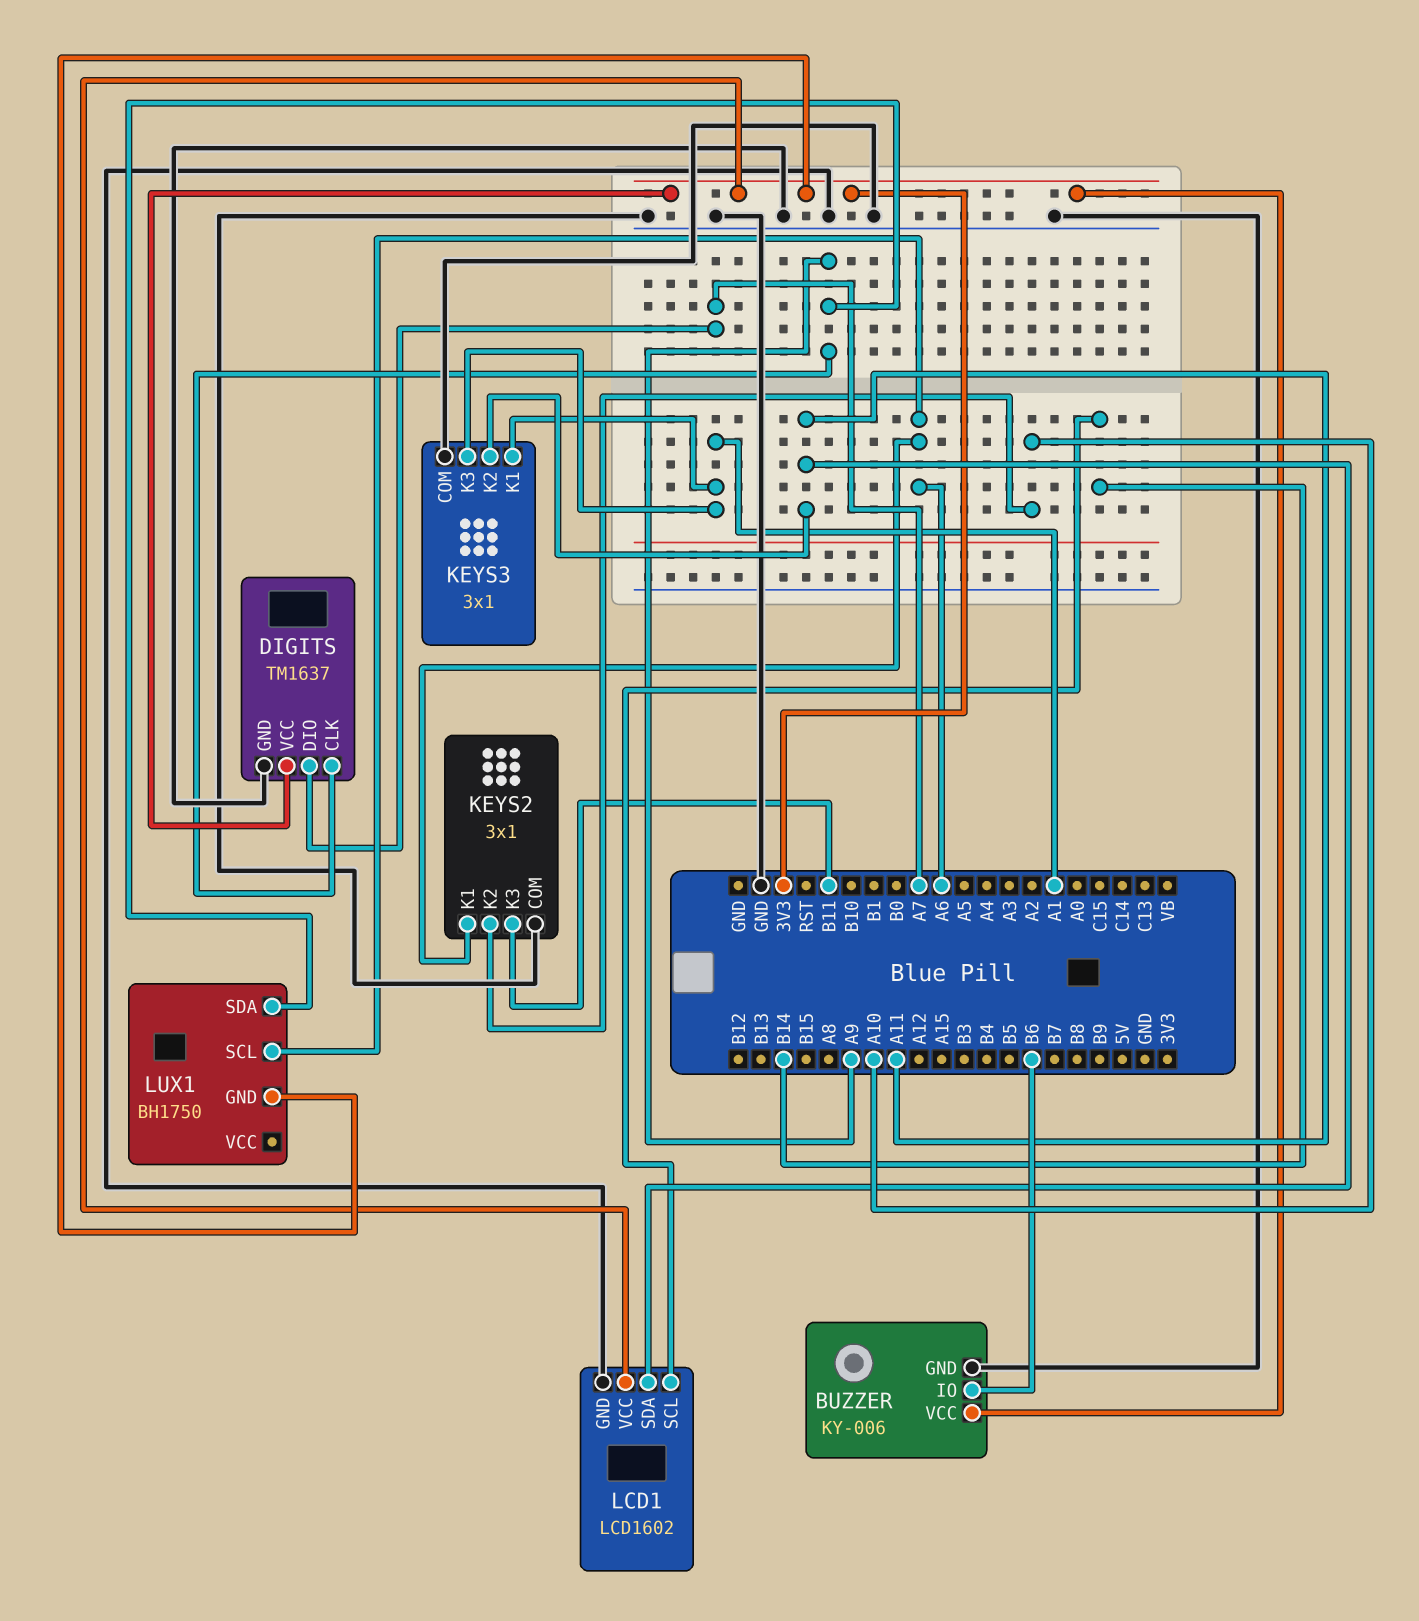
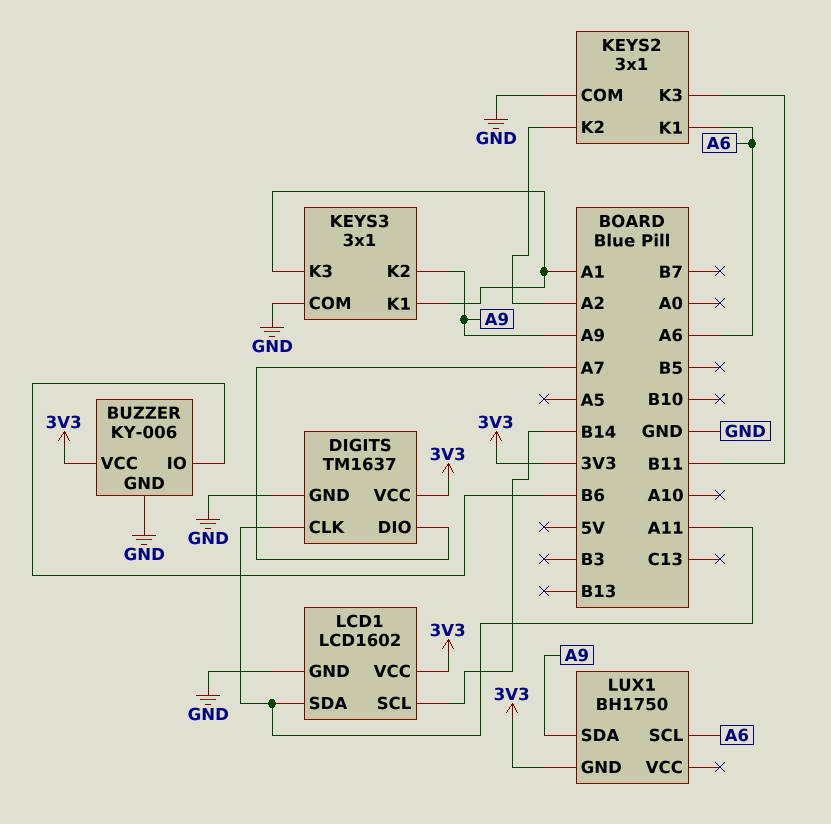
DIGITS pin CLK: A9 -> A11
KEYS2 pin K2: A10 -> A2
KEYS3 pin K2: A11 -> A9

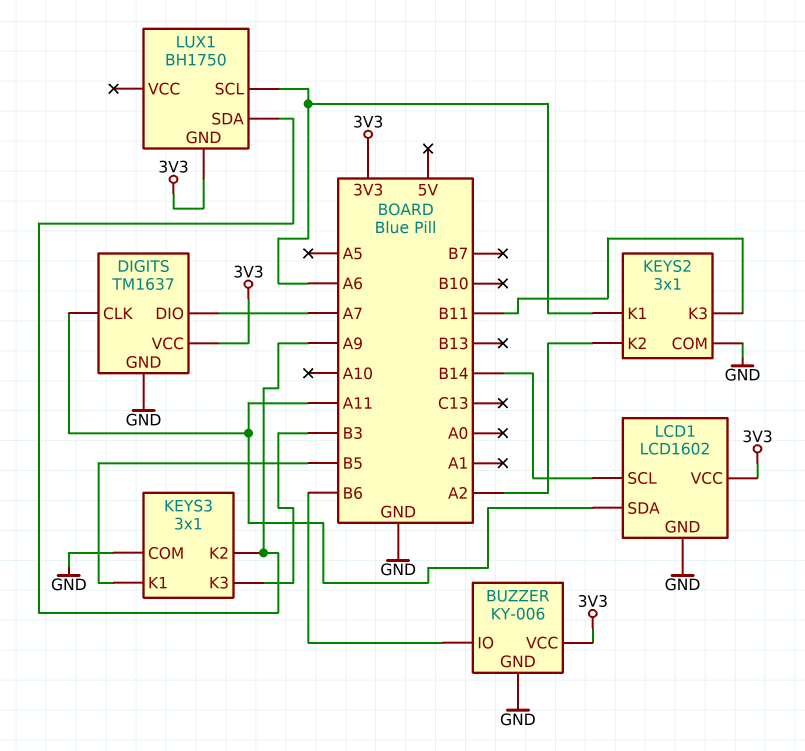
KEYS3 pin K1: A1 -> B5
KEYS3 pin K3: A1 -> B3

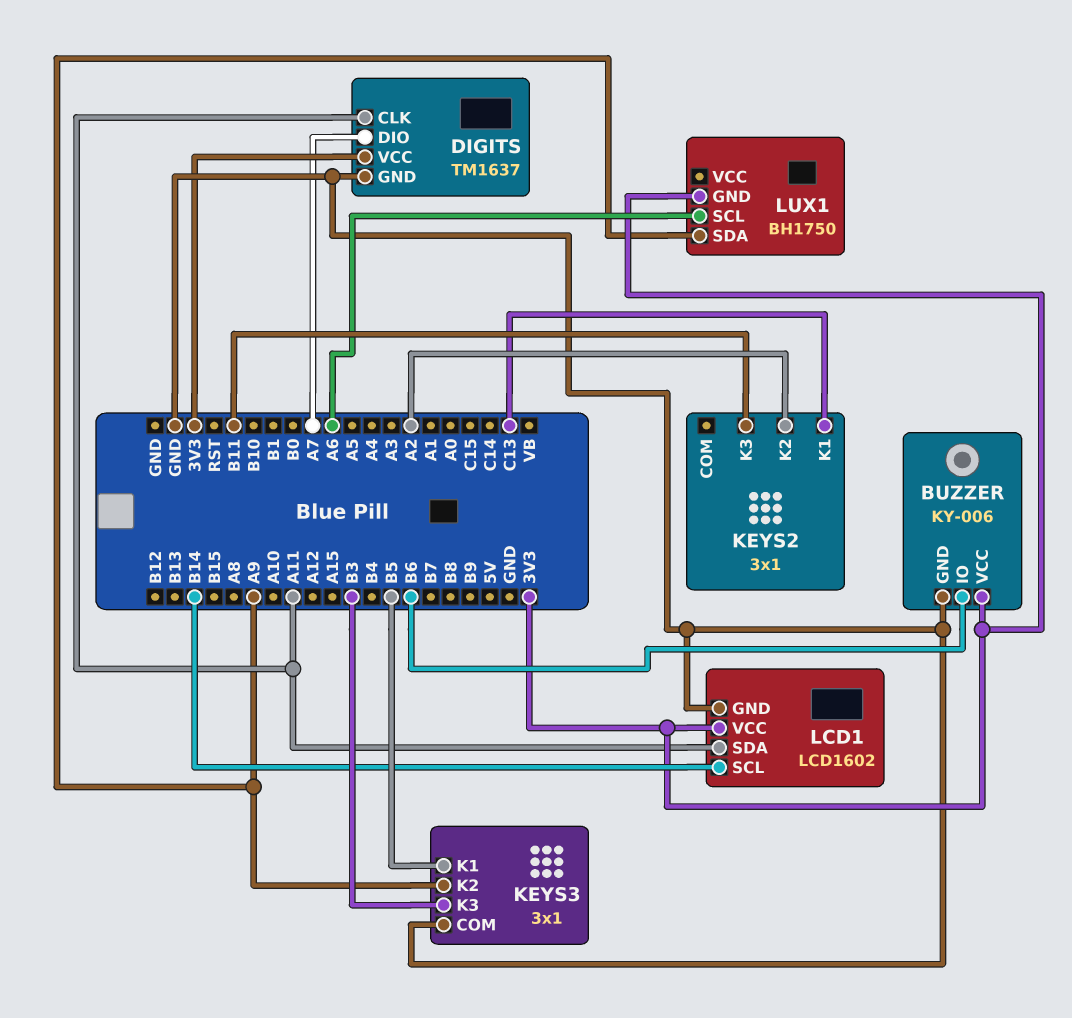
KEYS2 pin COM: GND -> none
KEYS2 pin K1: A6 -> C13

